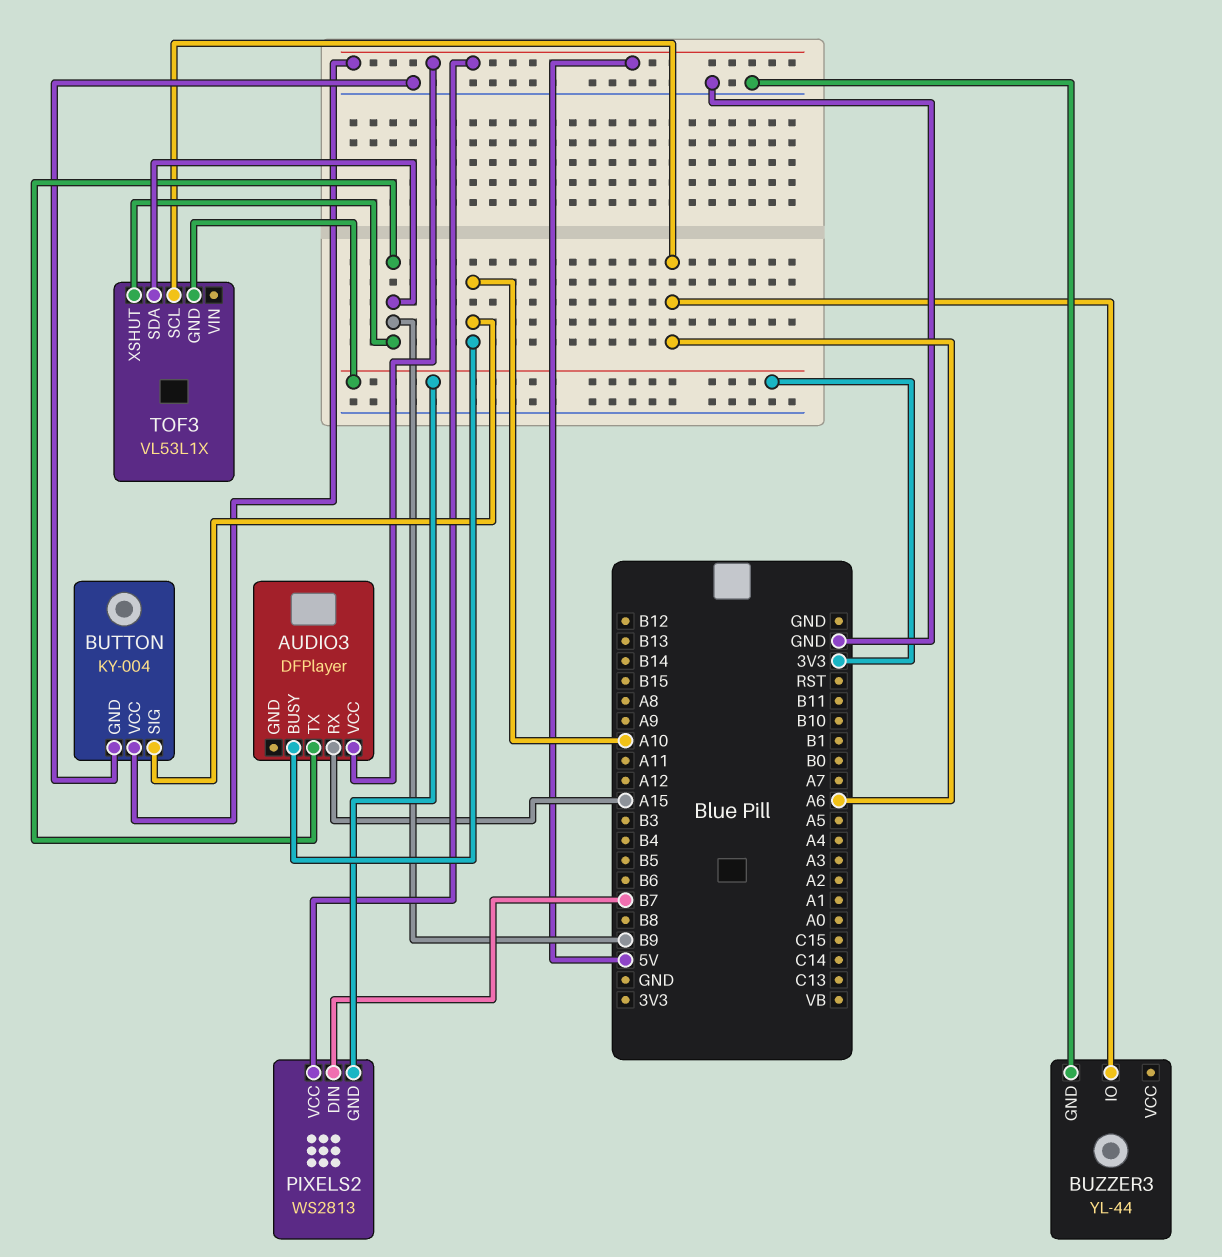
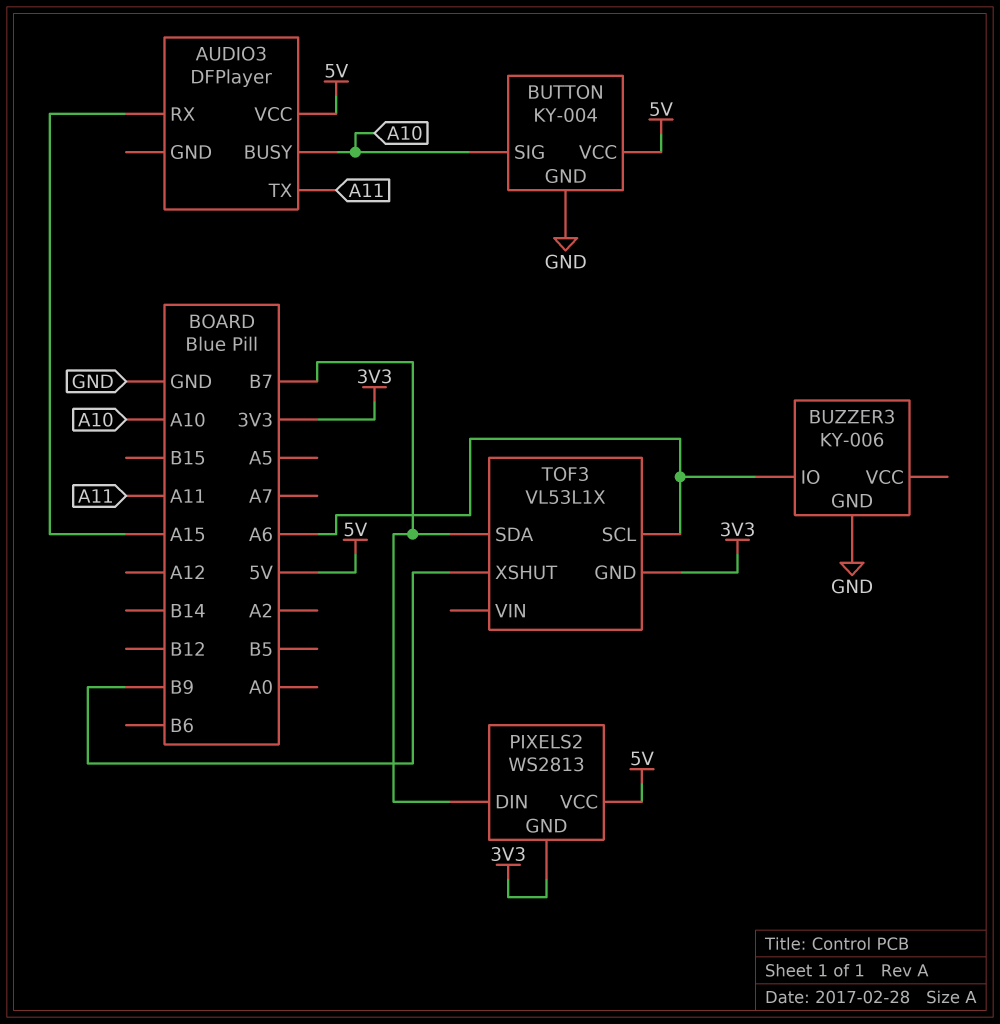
AUDIO3 pin TX: B9 -> A11
BUZZER3: YL-44 -> KY-006
TOF3 pin SDA: B9 -> B7

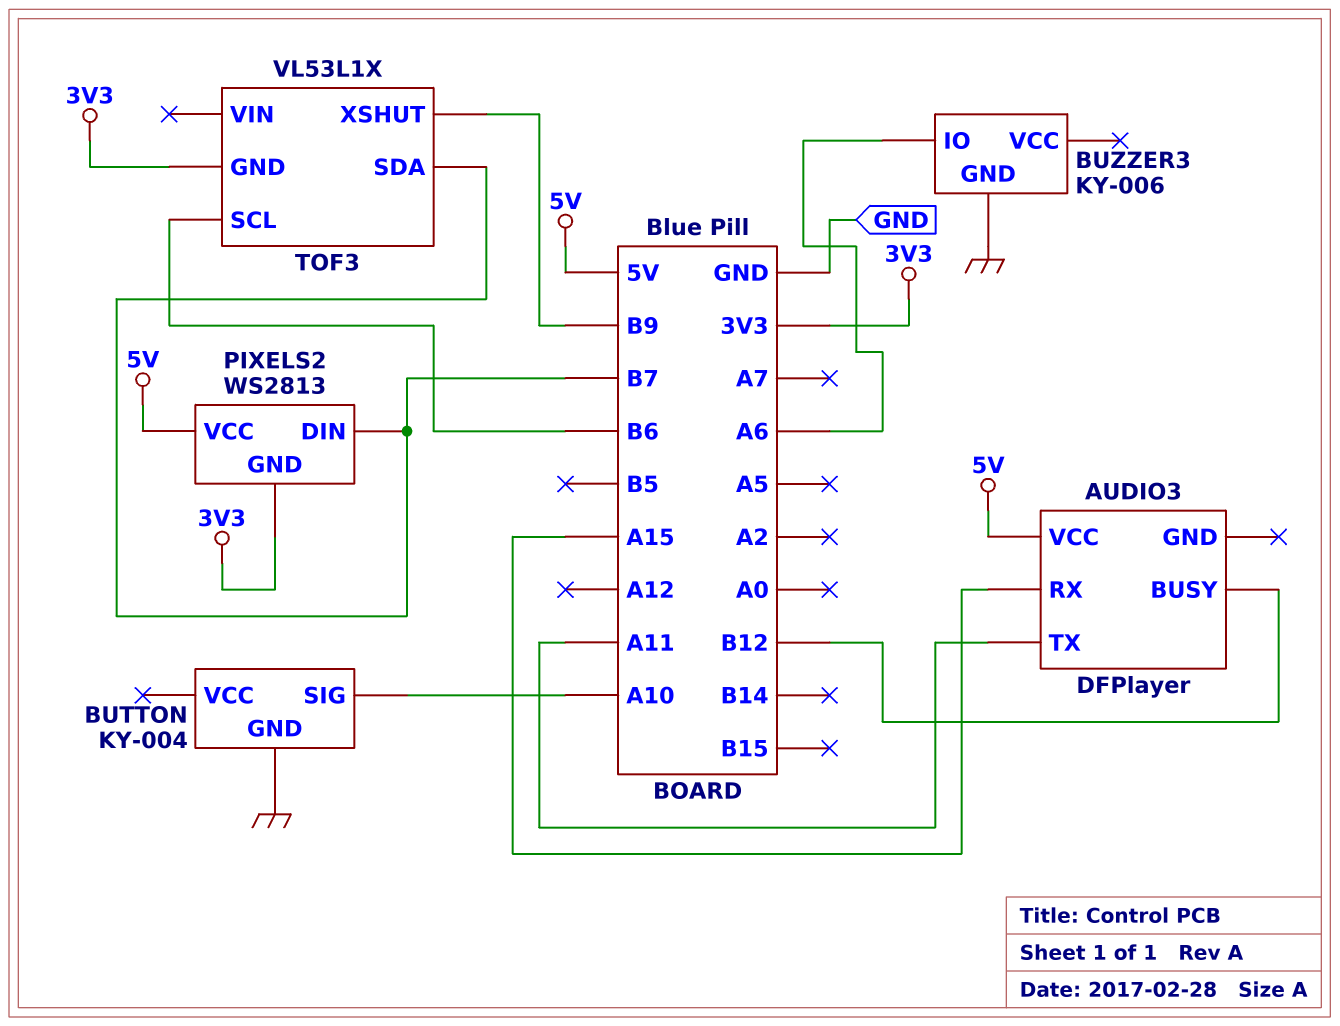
AUDIO3 pin BUSY: A10 -> B12
BUTTON pin VCC: 5V -> none
TOF3 pin SCL: A6 -> B6

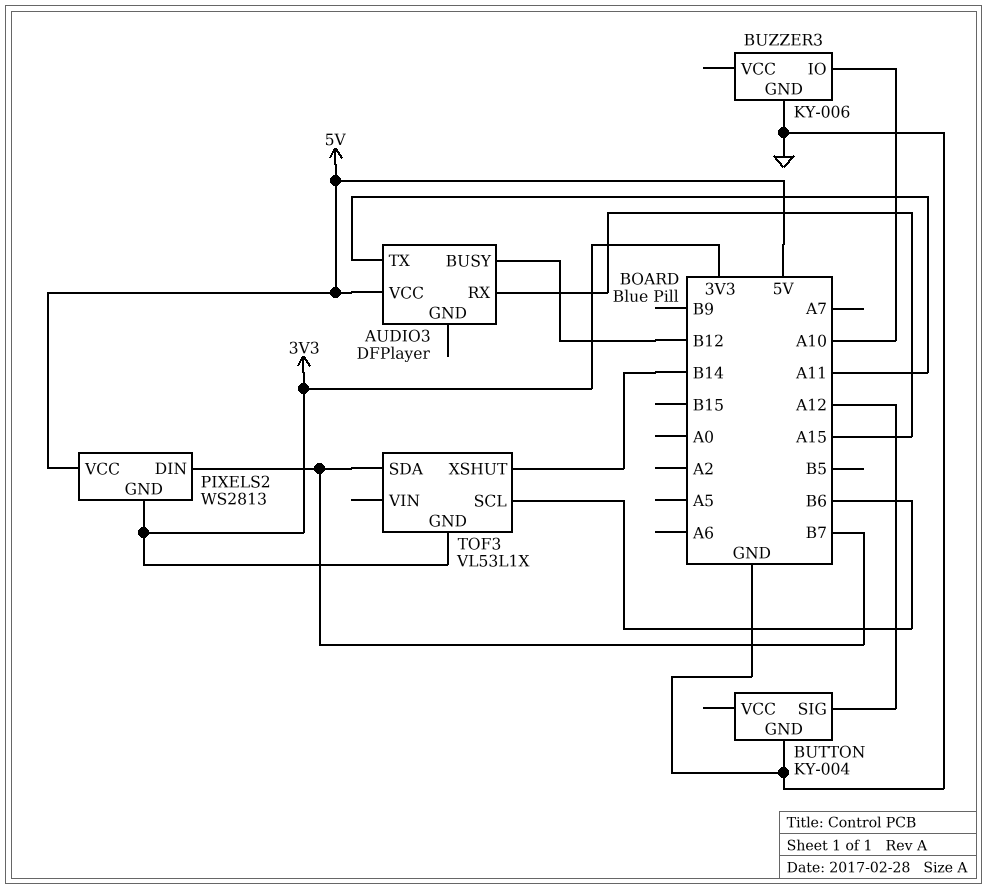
BUTTON pin SIG: A10 -> A12
BUZZER3 pin IO: A6 -> A10
TOF3 pin XSHUT: B9 -> B14

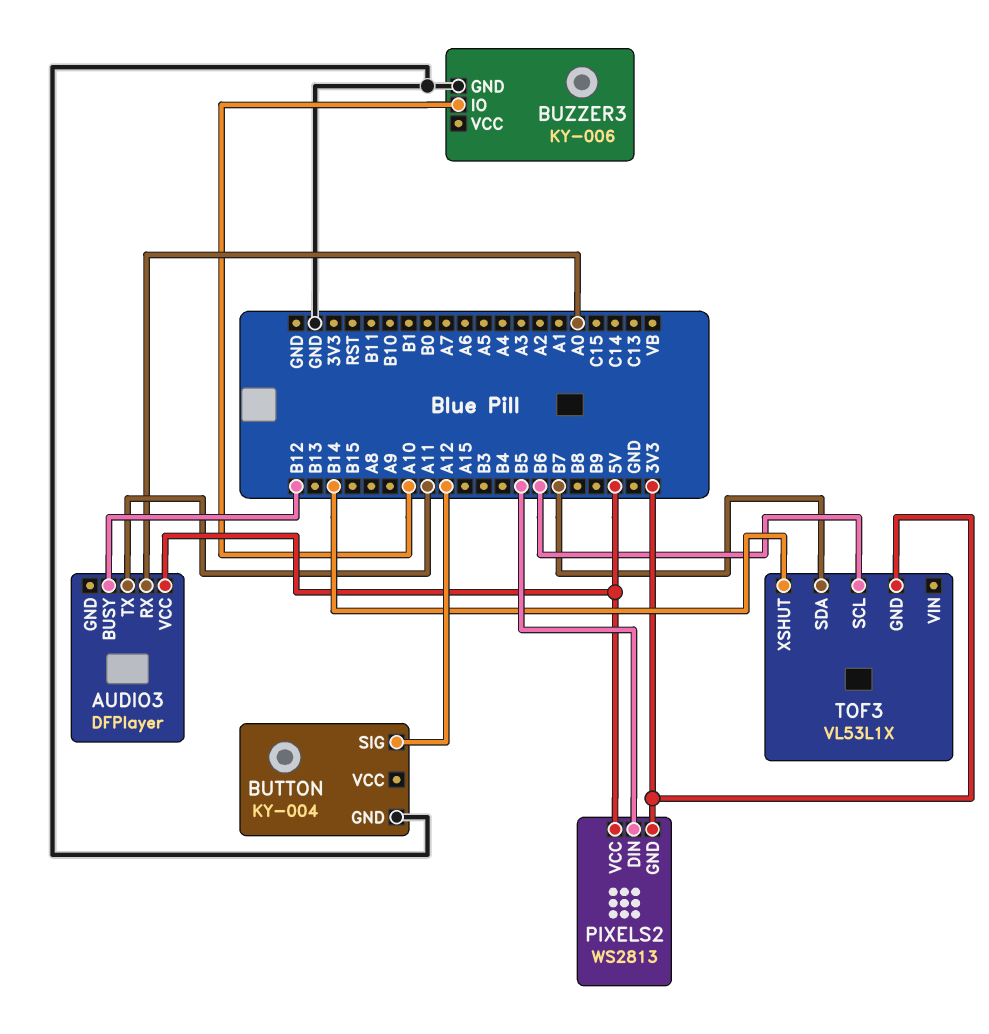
AUDIO3 pin RX: A15 -> A0
PIXELS2 pin DIN: B7 -> B5

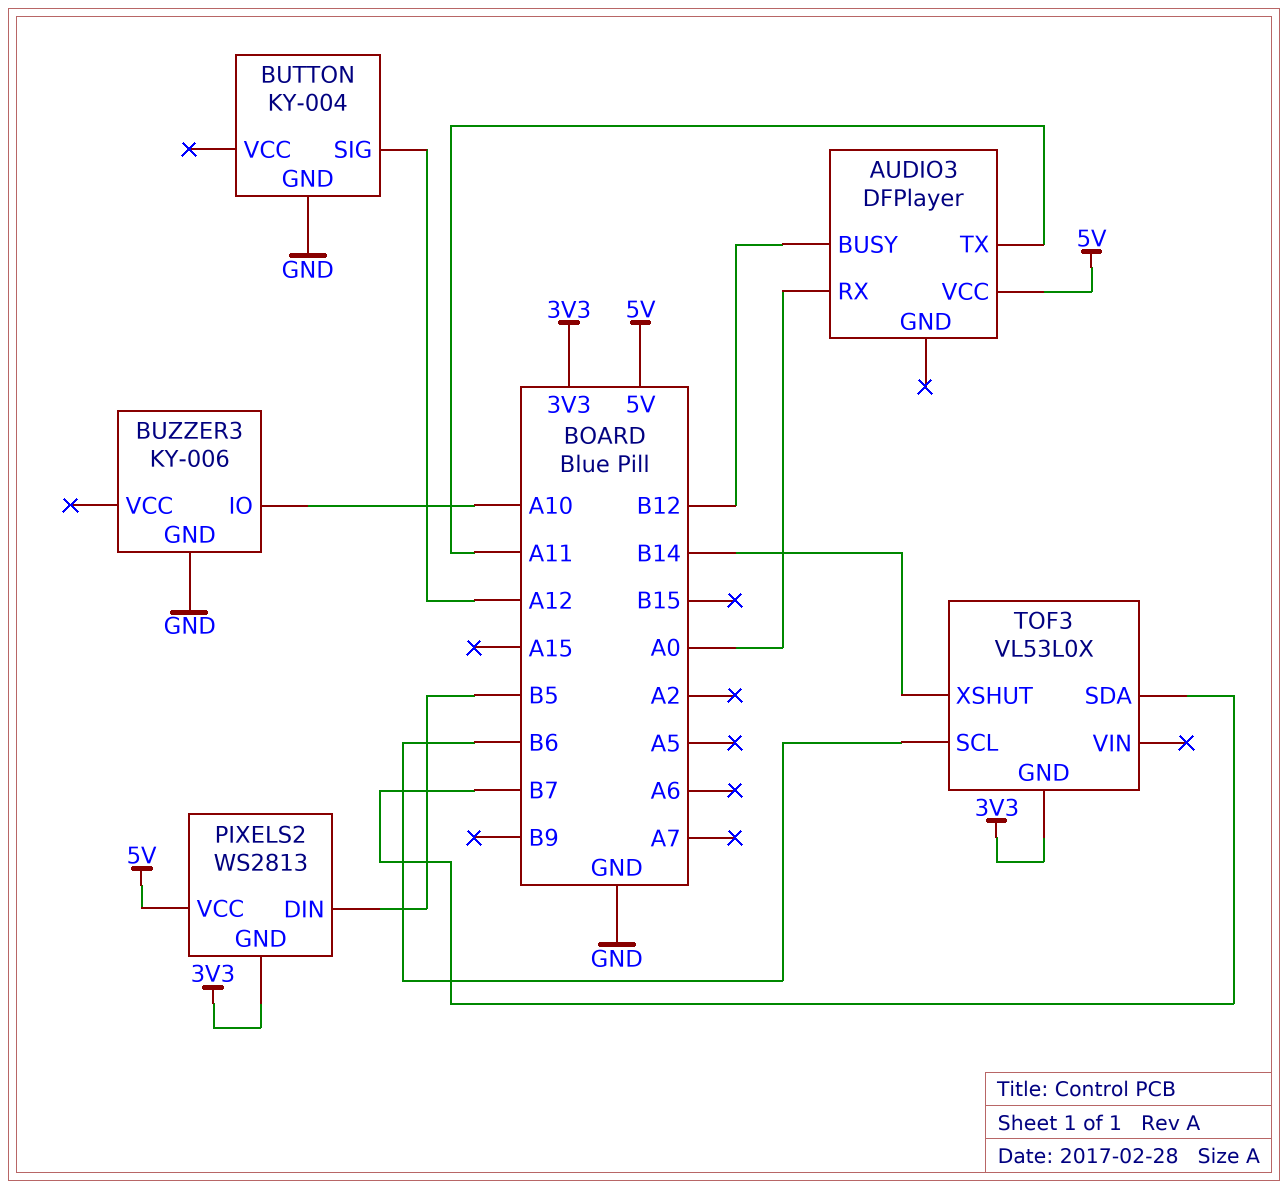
TOF3: VL53L1X -> VL53L0X

